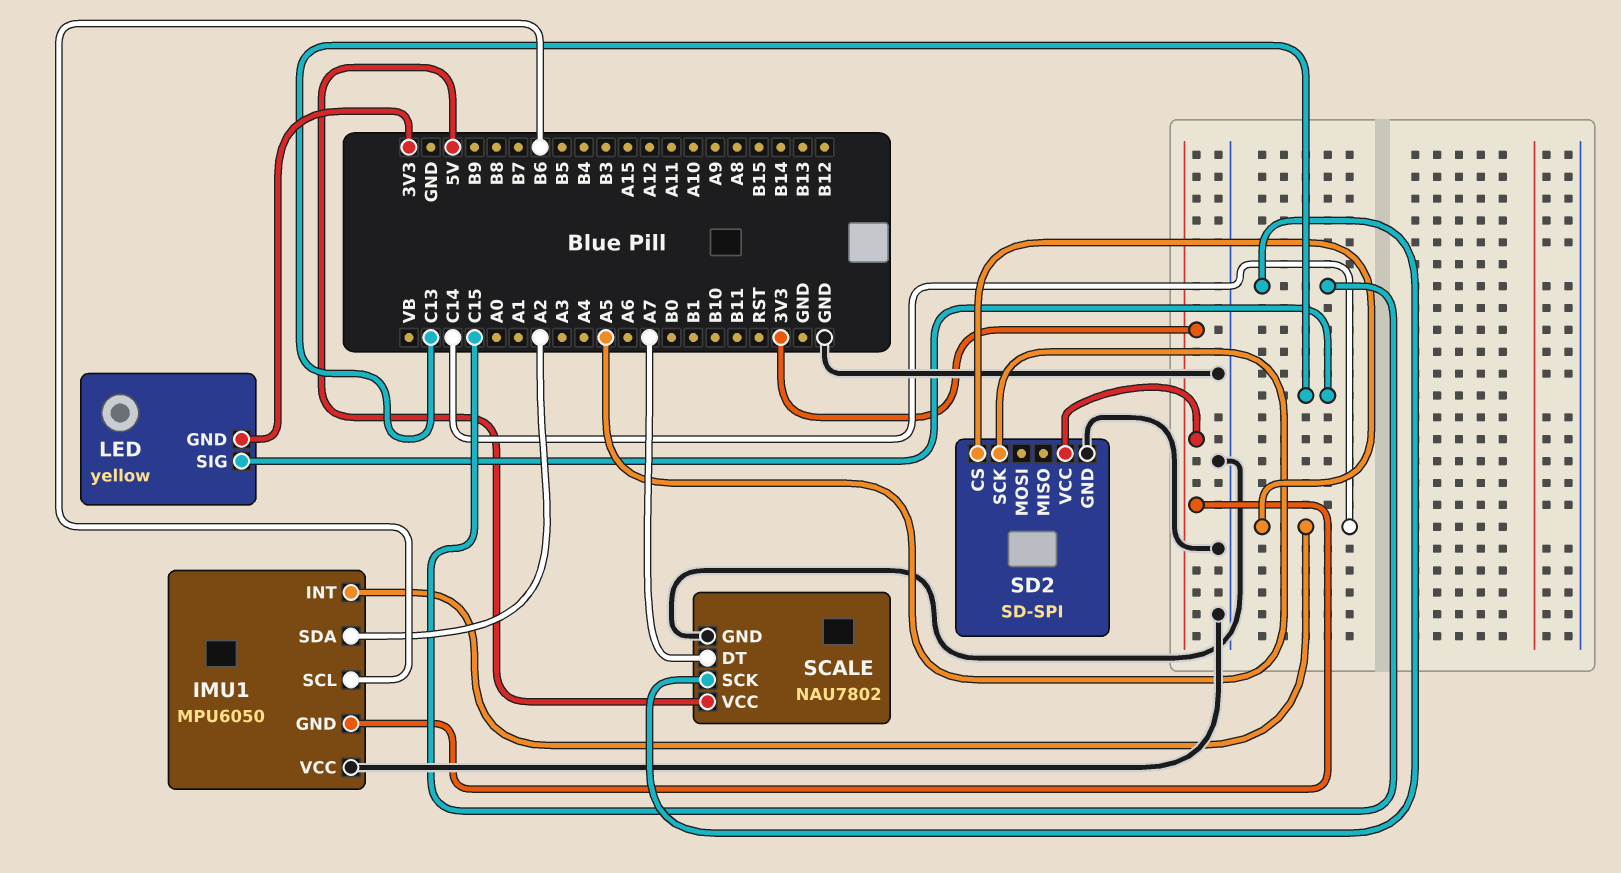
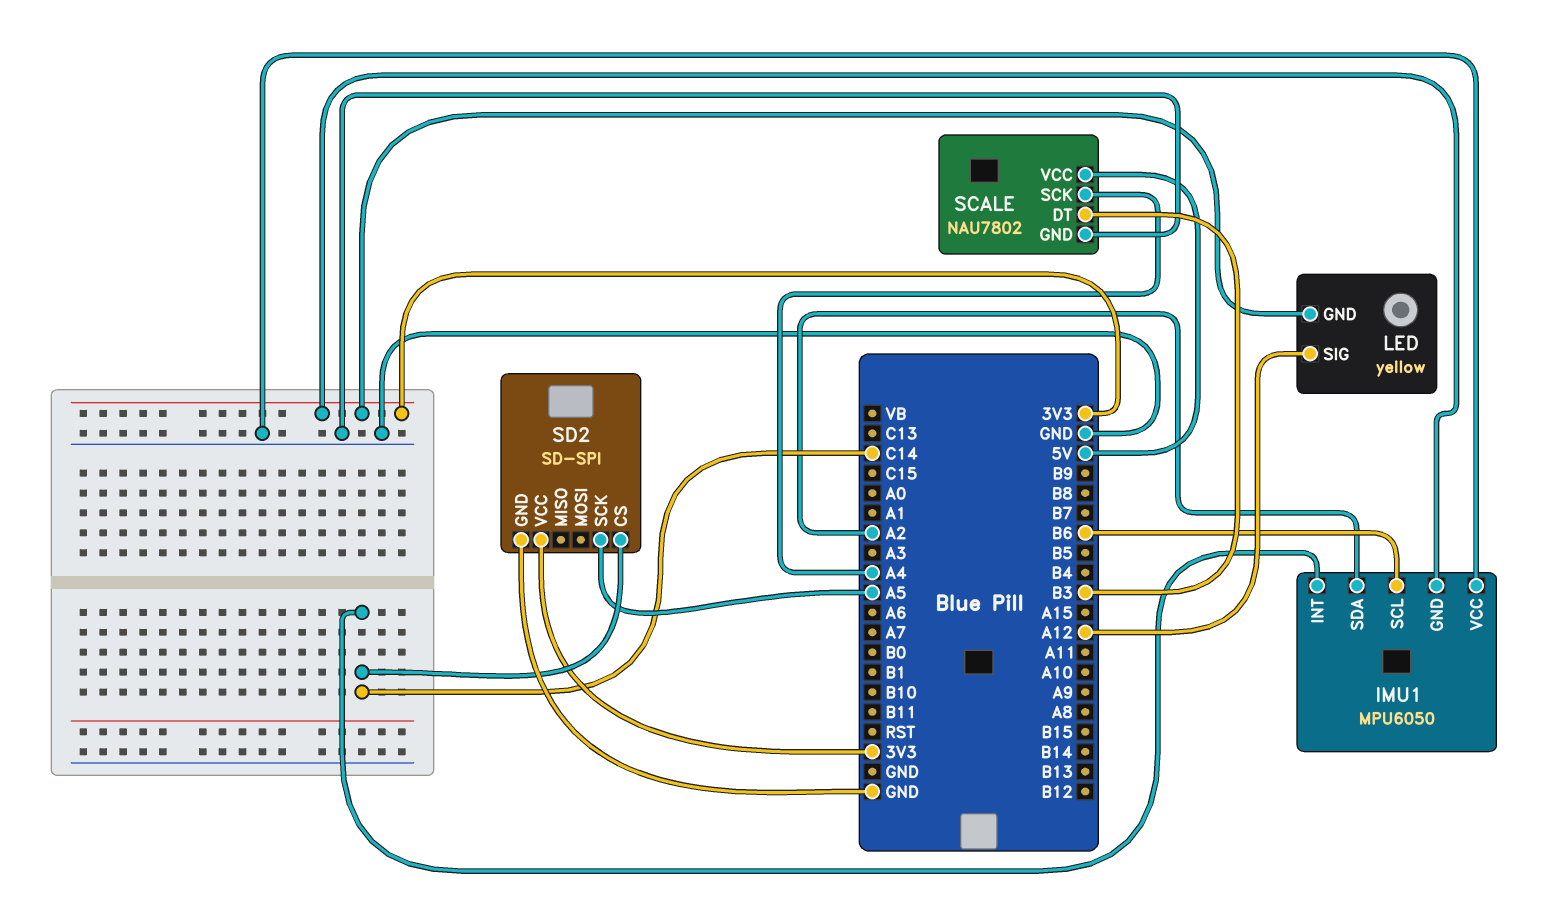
LED pin SIG: C13 -> A12
SCALE pin DT: A7 -> B3
SCALE pin SCK: C15 -> A4

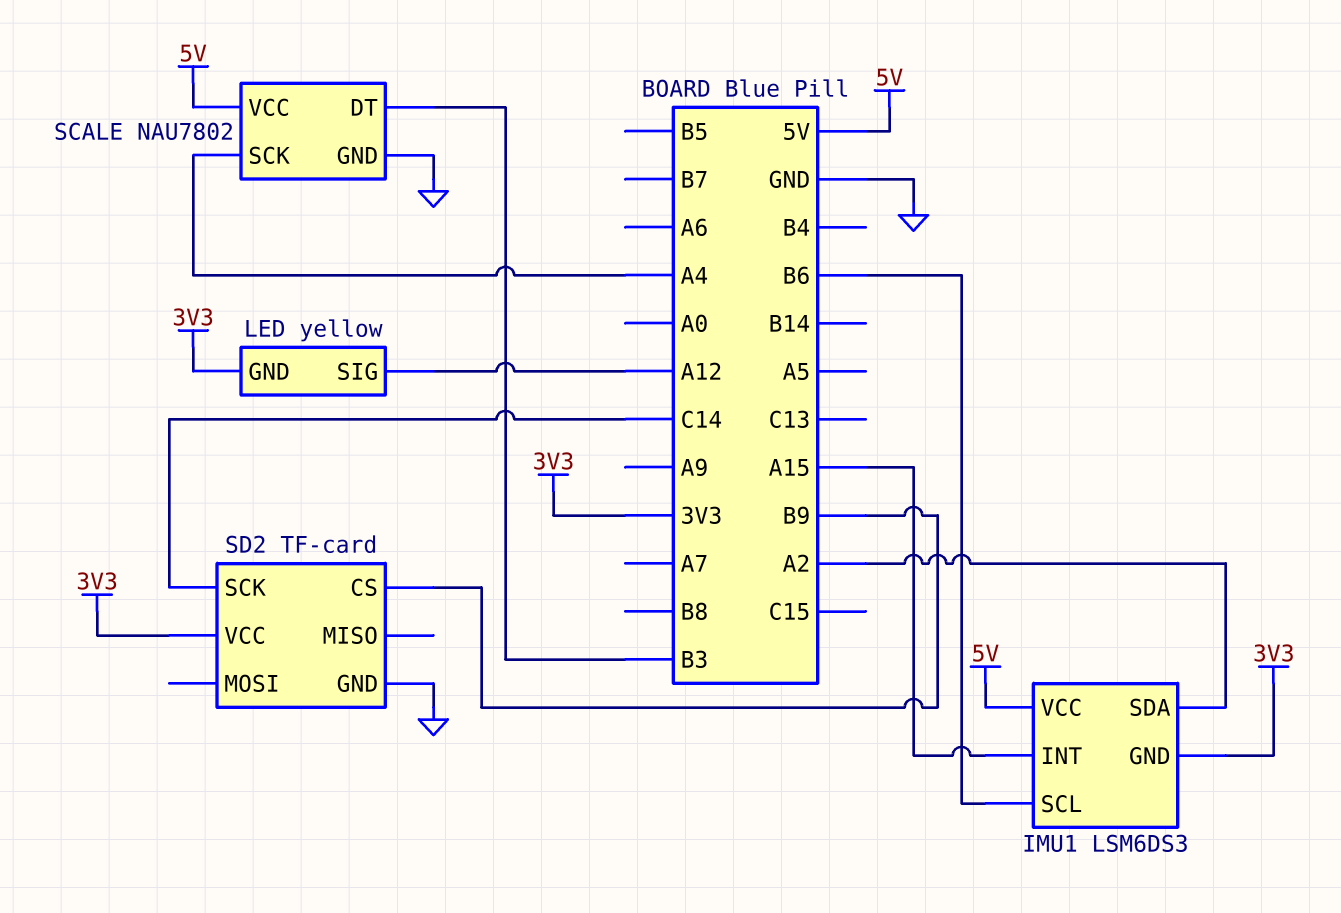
IMU1: MPU6050 -> LSM6DS3
IMU1 pin INT: C14 -> A15
IMU1 pin VCC: GND -> 5V
SD2: SD-SPI -> TF-card
SD2 pin CS: C14 -> B9
SD2 pin SCK: A5 -> C14

